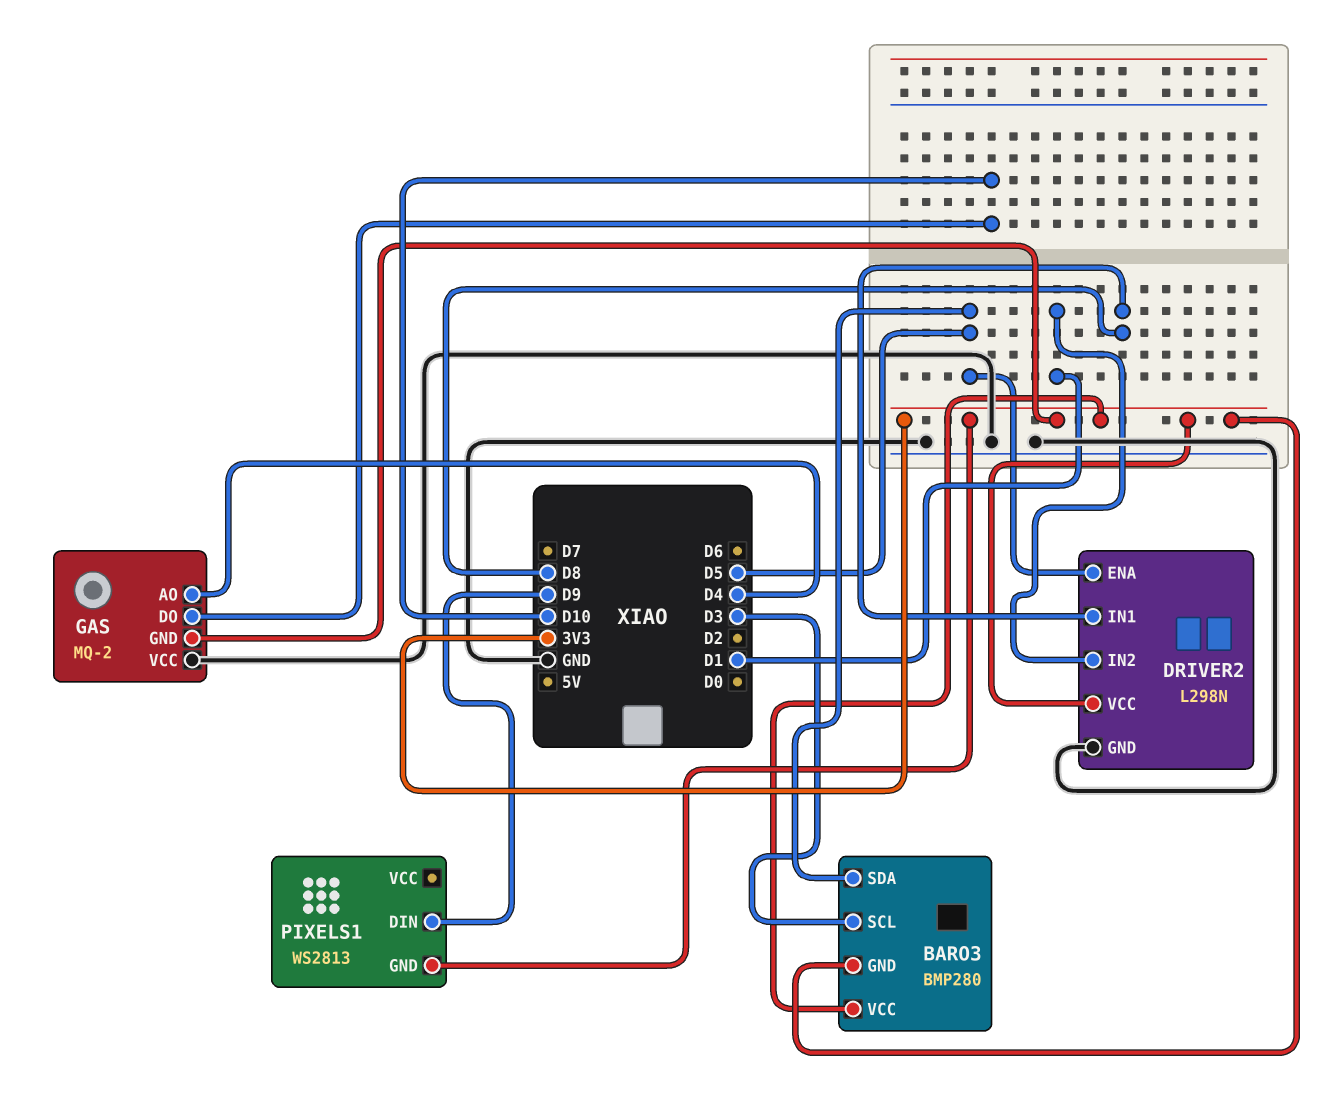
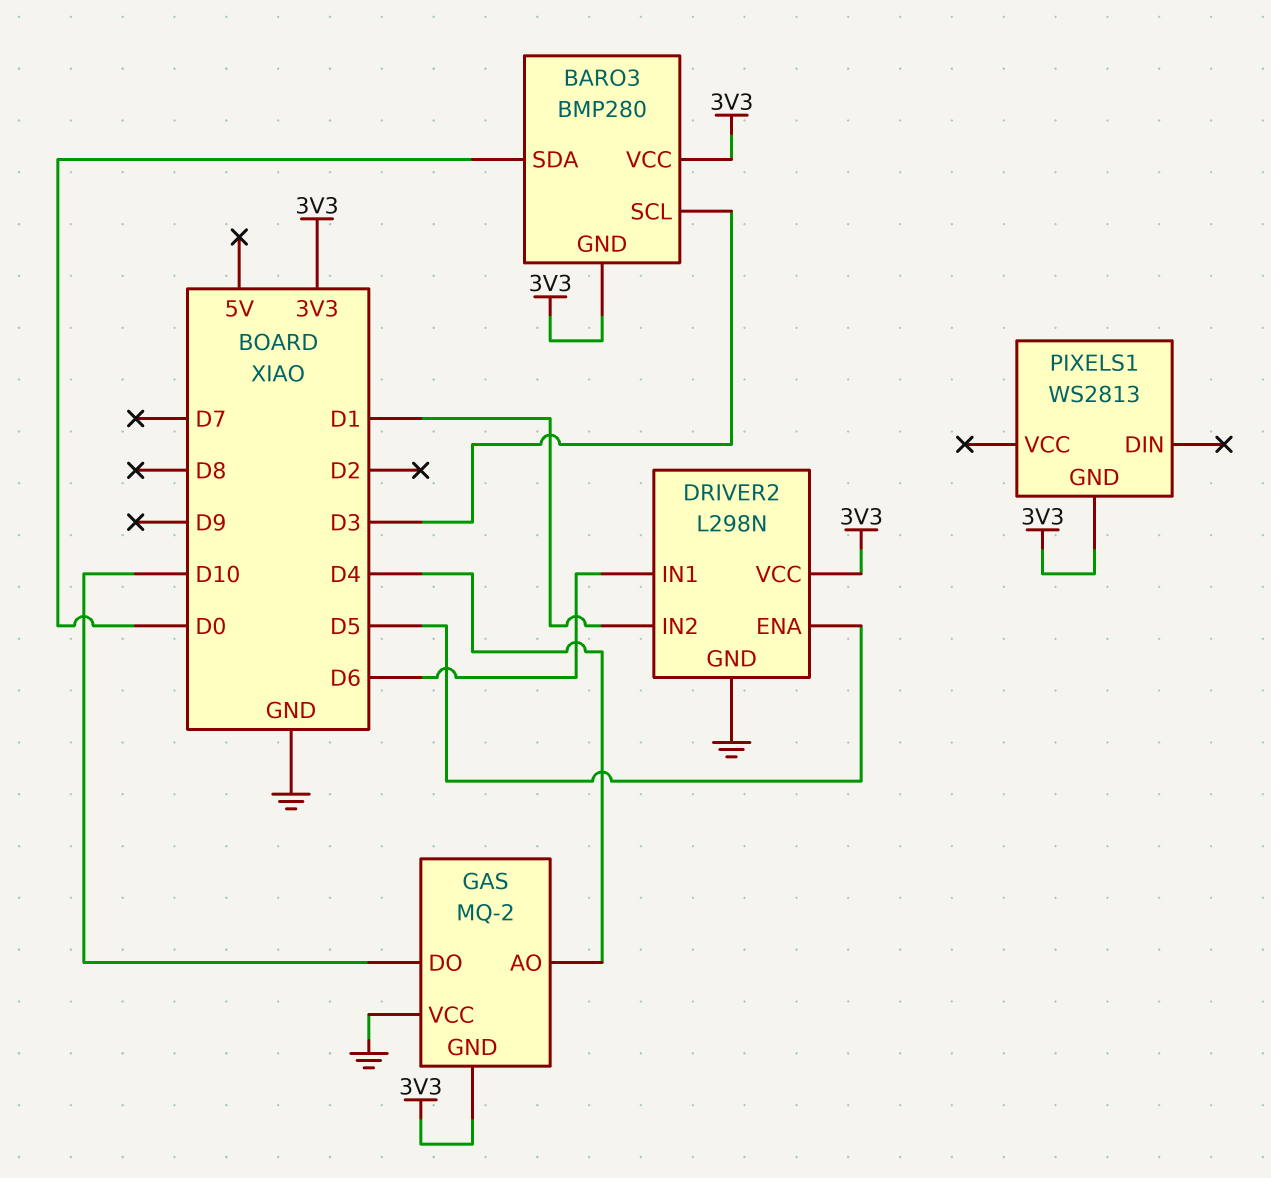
BARO3 pin SDA: D5 -> D0
DRIVER2 pin IN1: D8 -> D6
PIXELS1 pin DIN: D9 -> none

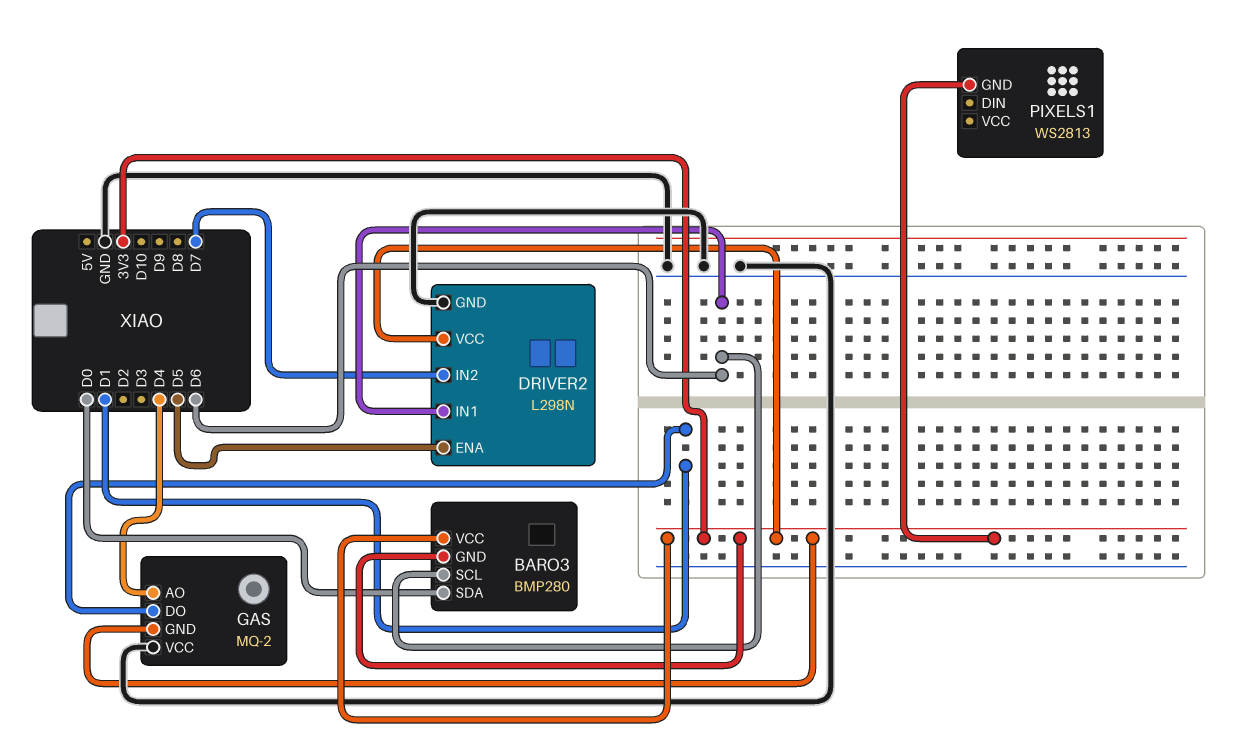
BARO3 pin SCL: D3 -> D6
DRIVER2 pin IN2: D1 -> D7
GAS pin DO: D10 -> D1

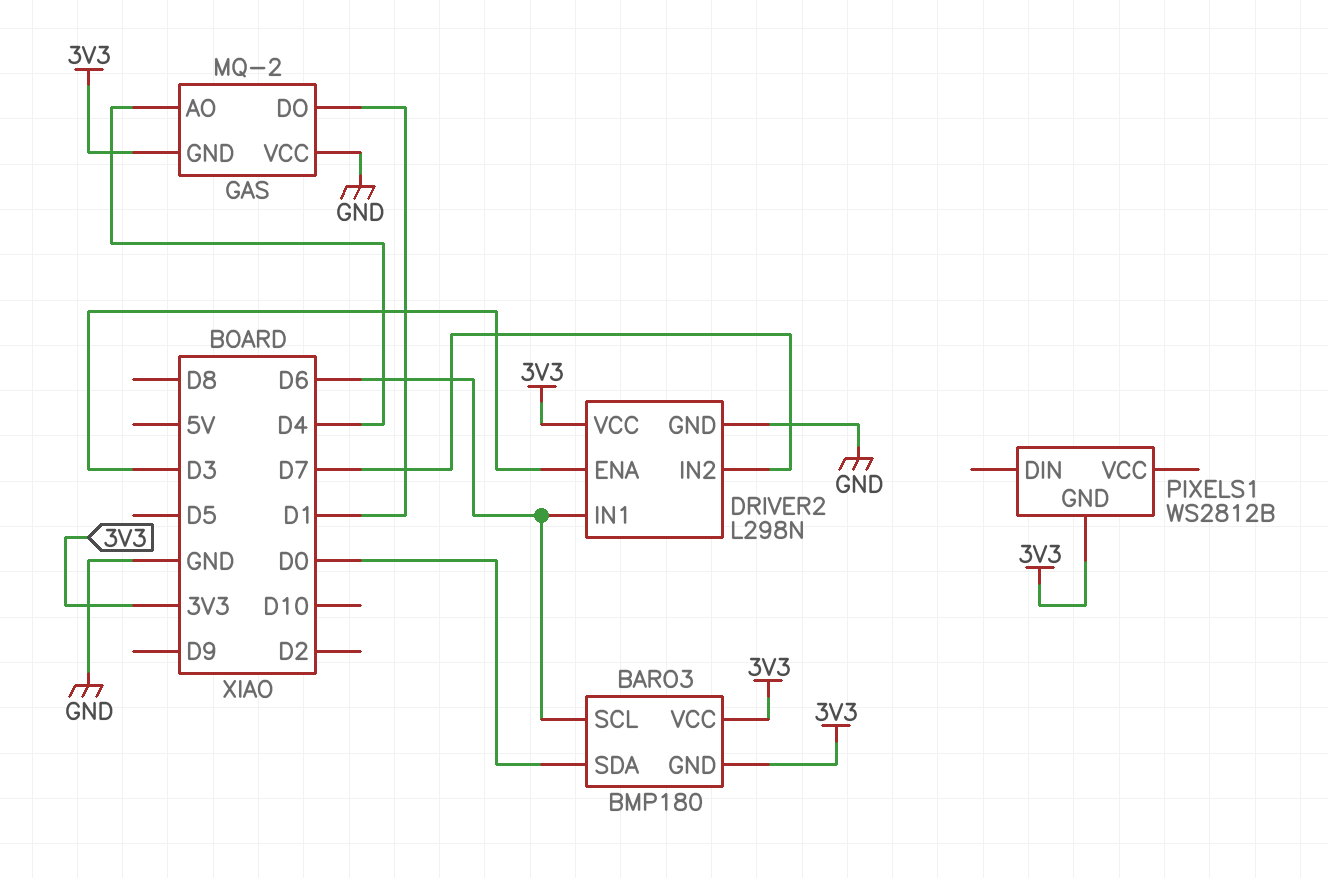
BARO3: BMP280 -> BMP180
DRIVER2 pin ENA: D5 -> D3
PIXELS1: WS2813 -> WS2812B

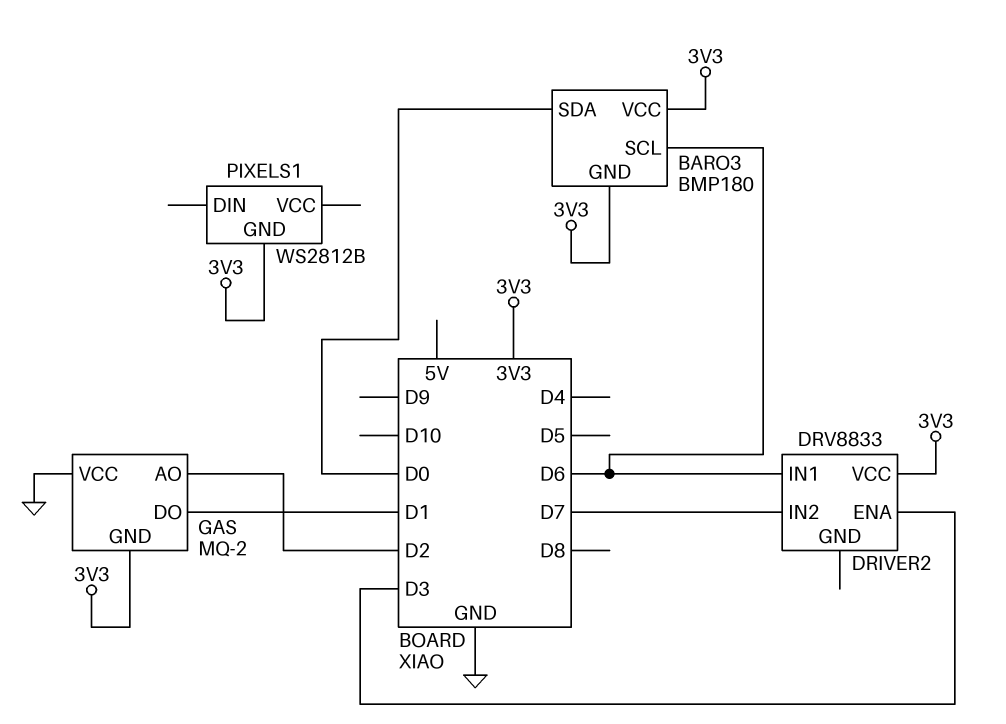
DRIVER2: L298N -> DRV8833
DRIVER2 pin GND: GND -> none
GAS pin AO: D4 -> D2

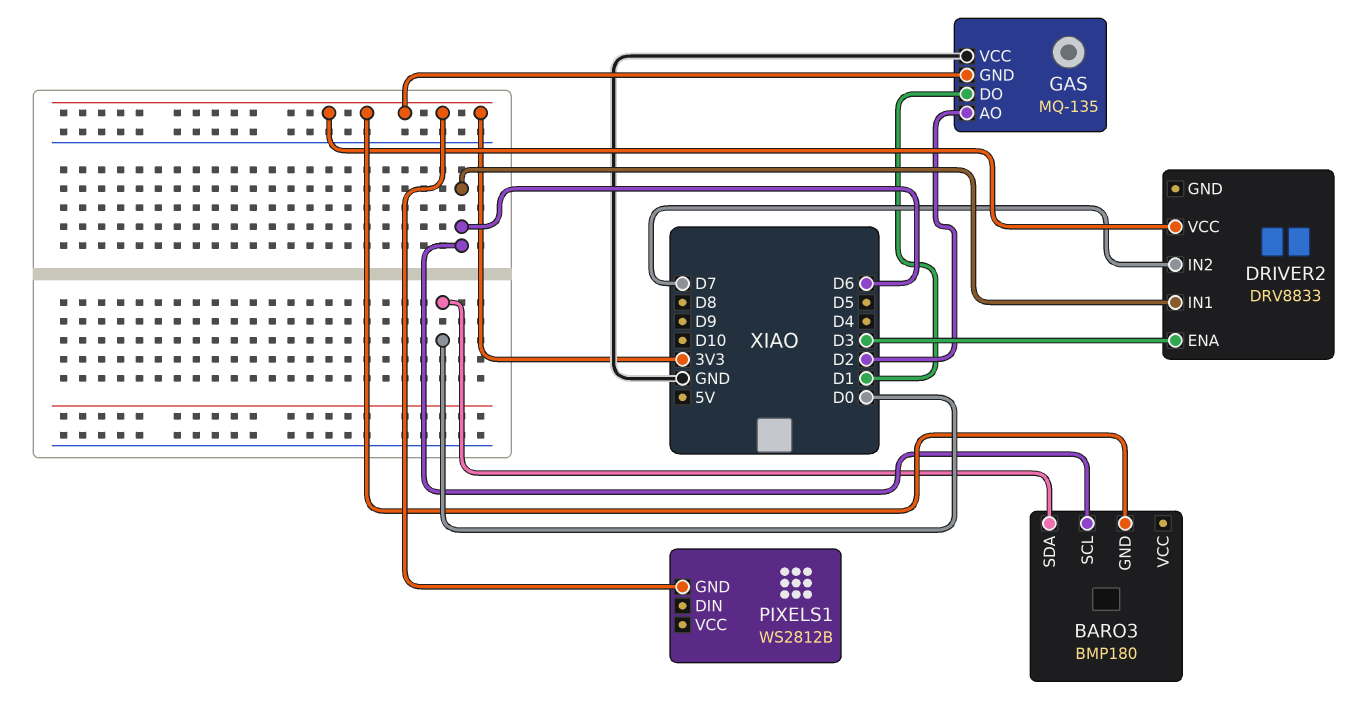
BARO3 pin VCC: 3V3 -> none
GAS: MQ-2 -> MQ-135

